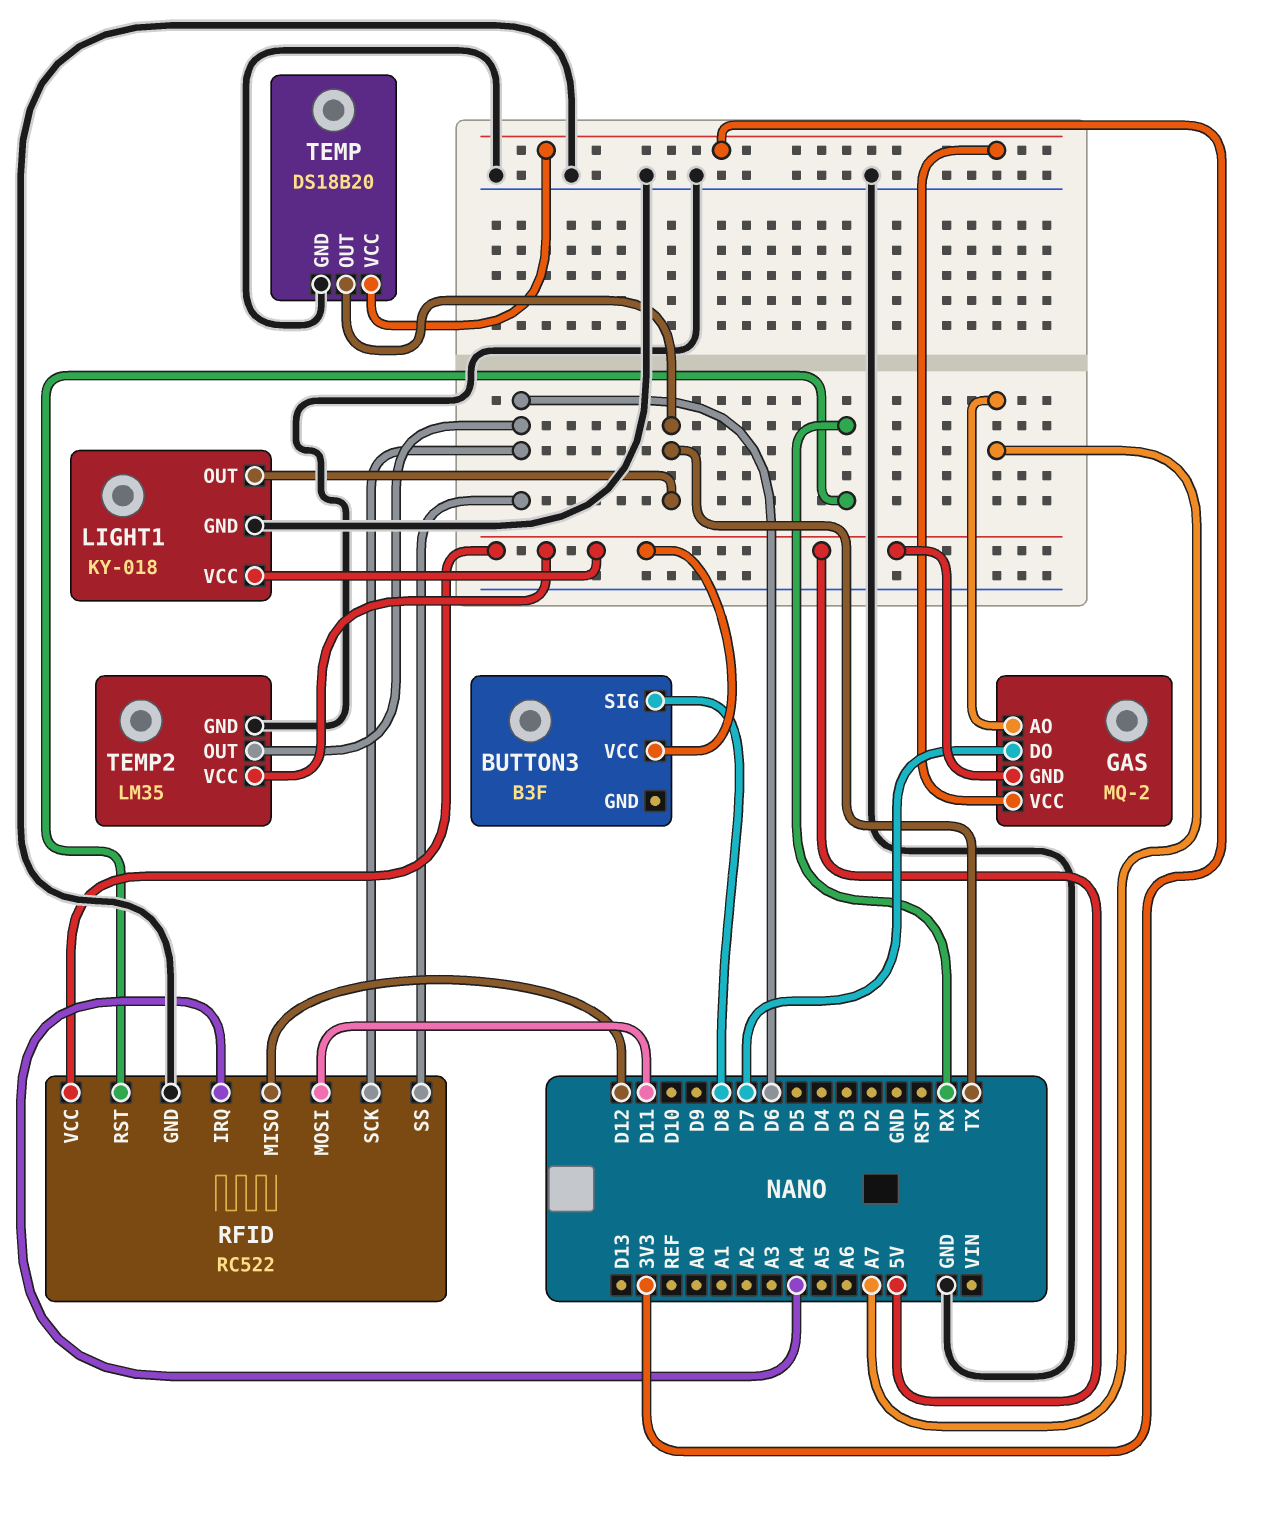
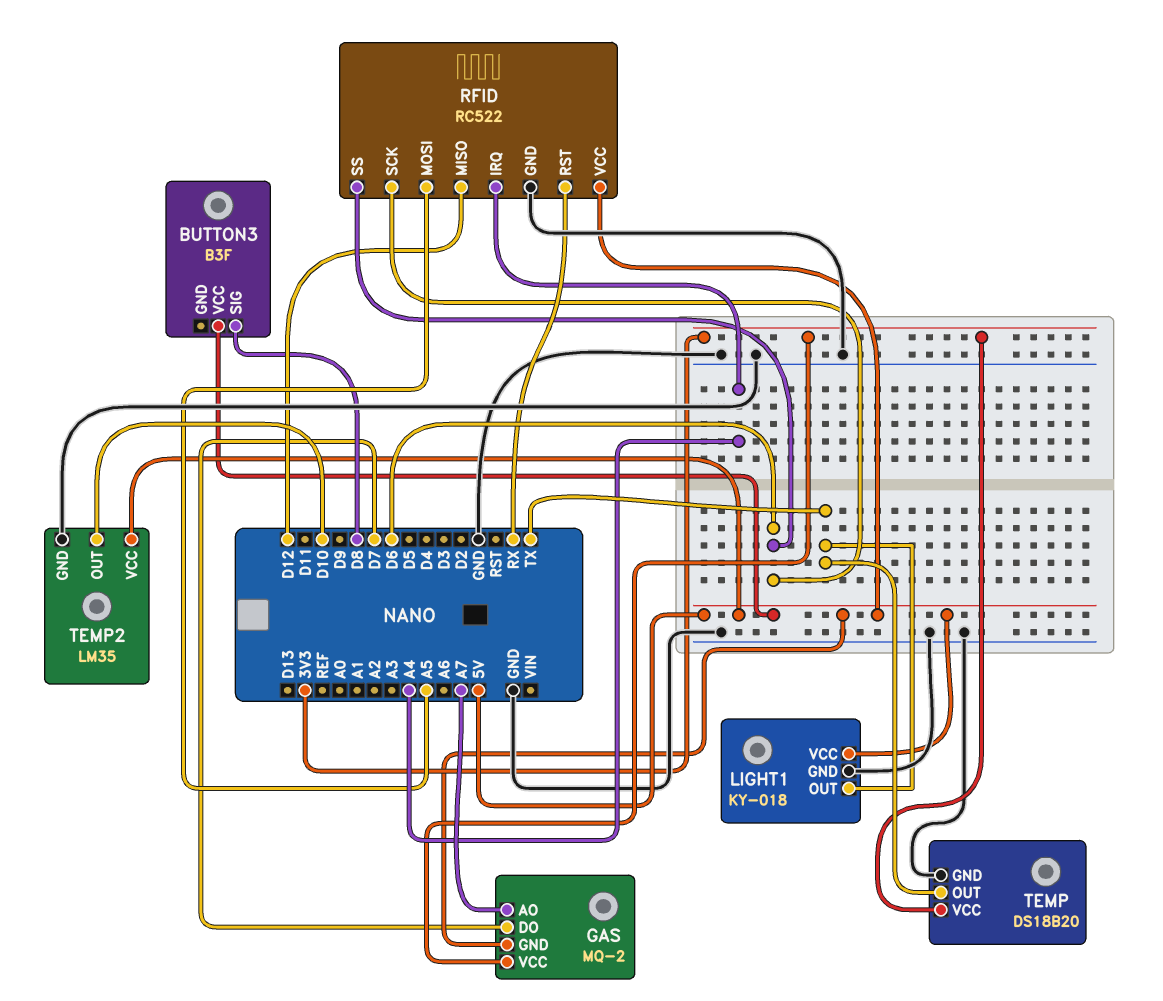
RFID pin MOSI: D11 -> A5
TEMP2 pin OUT: D6 -> D10

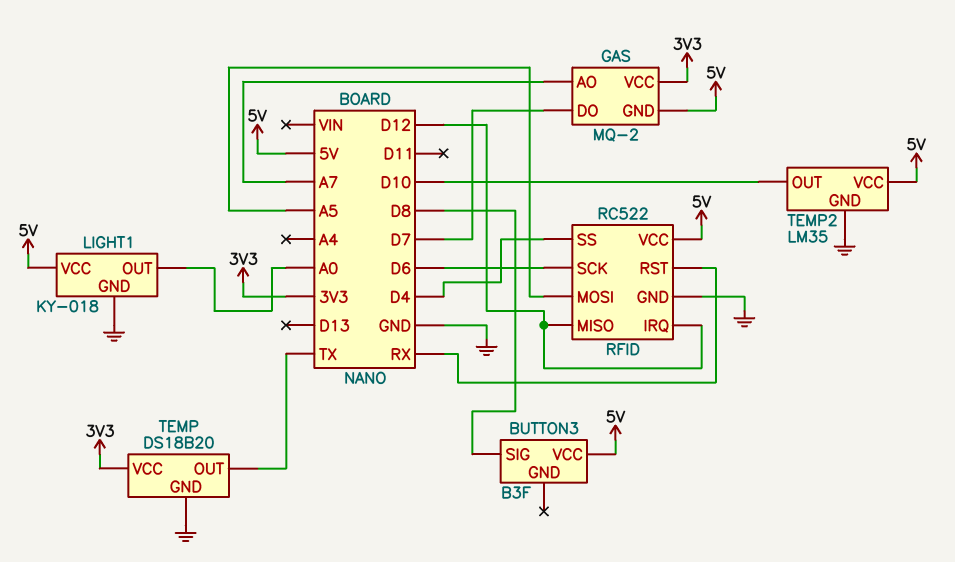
LIGHT1 pin OUT: TX -> A0
RFID pin IRQ: A4 -> D12
RFID pin SS: D6 -> D4

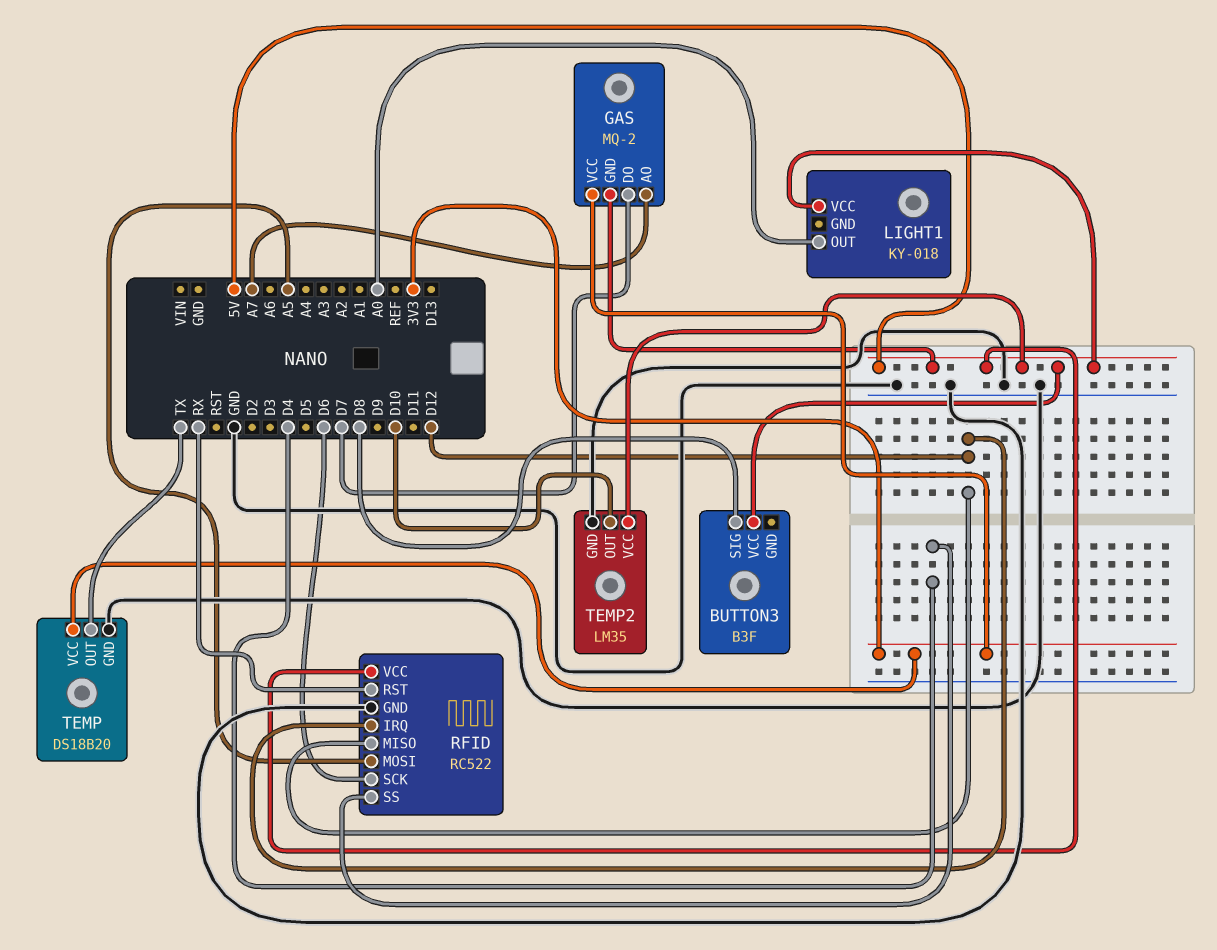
LIGHT1 pin GND: GND -> none

